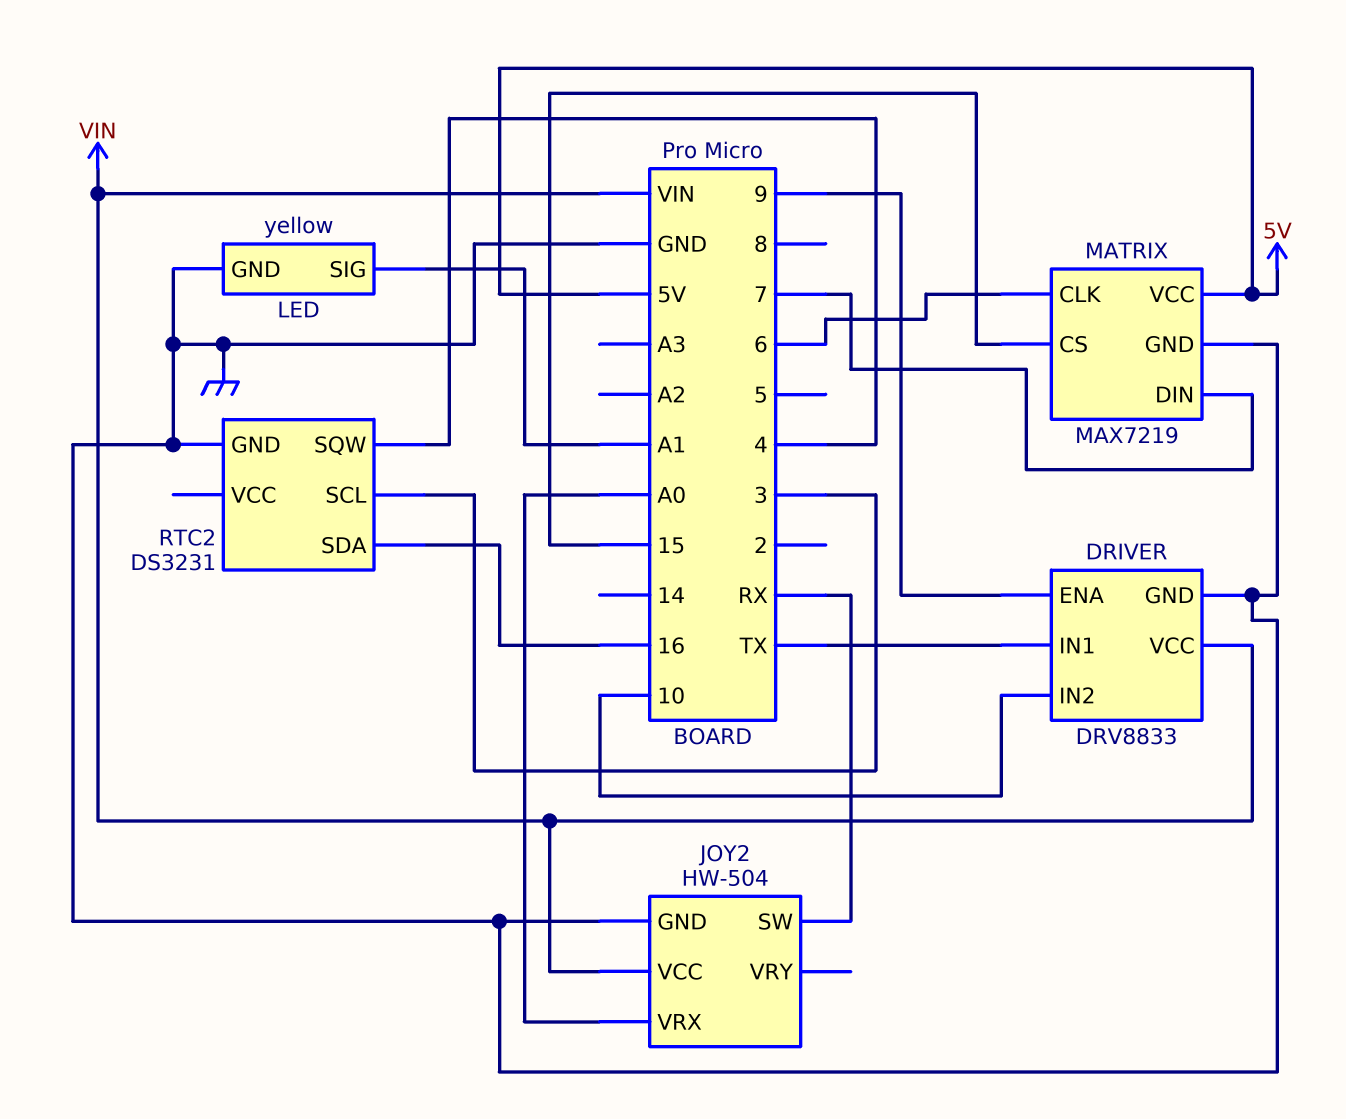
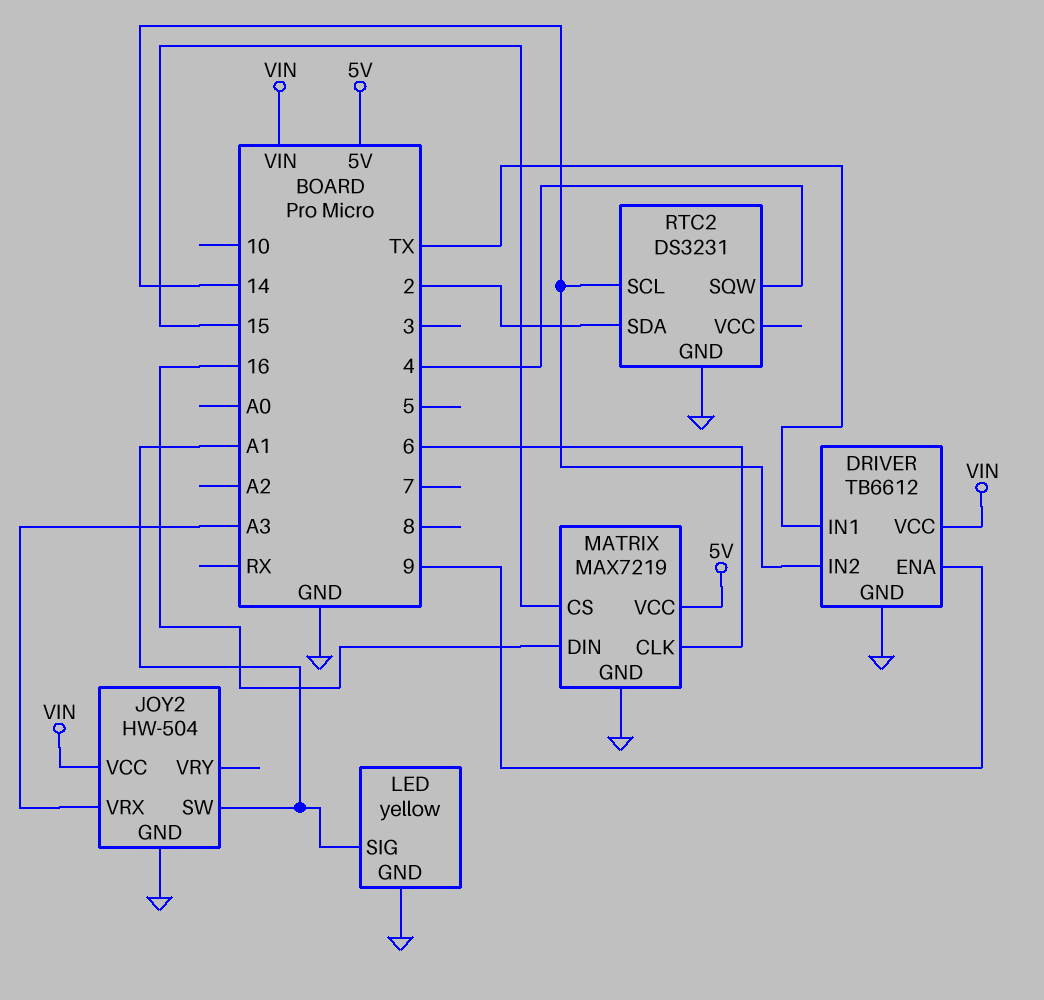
DRIVER: DRV8833 -> TB6612
DRIVER pin IN2: 10 -> 14
JOY2 pin SW: RX -> A1
JOY2 pin VRX: A0 -> A3
MATRIX pin DIN: 7 -> 16
RTC2 pin SCL: 3 -> 14
RTC2 pin SDA: 16 -> 2

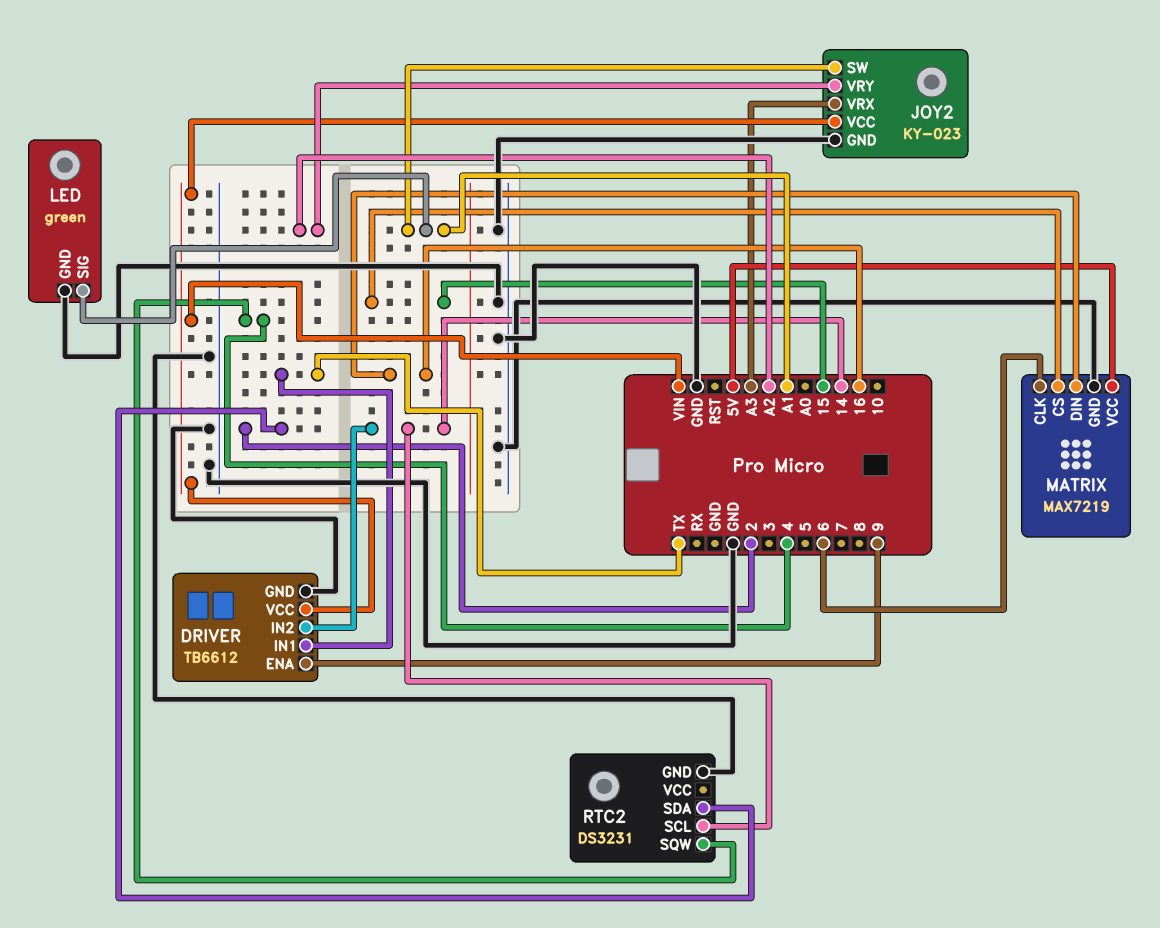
JOY2: HW-504 -> KY-023
JOY2 pin VRY: none -> A2
LED: yellow -> green

